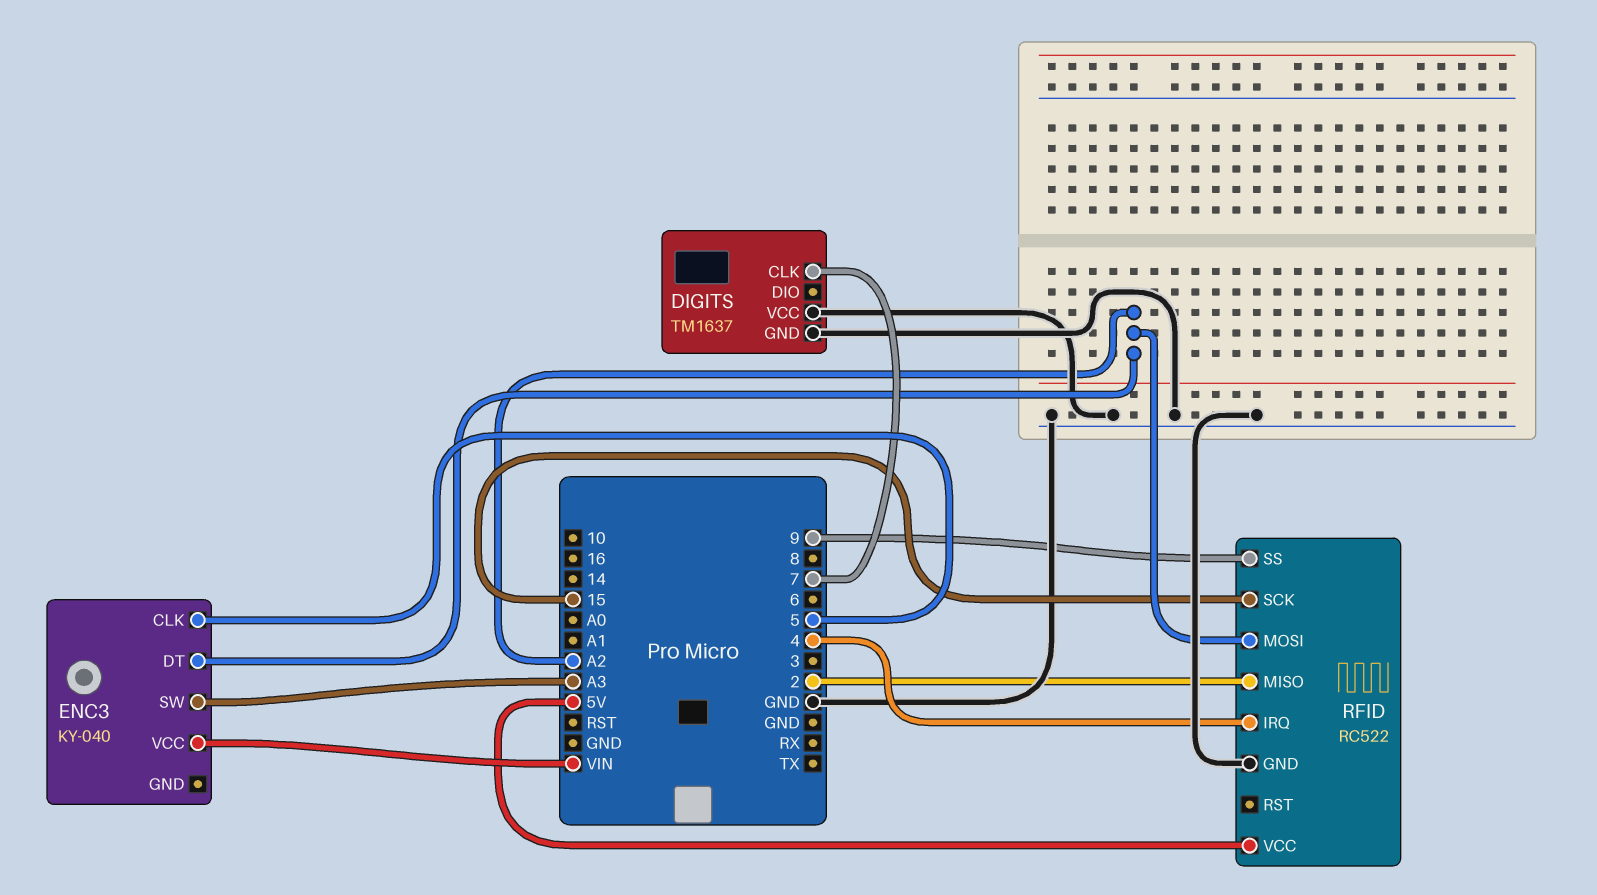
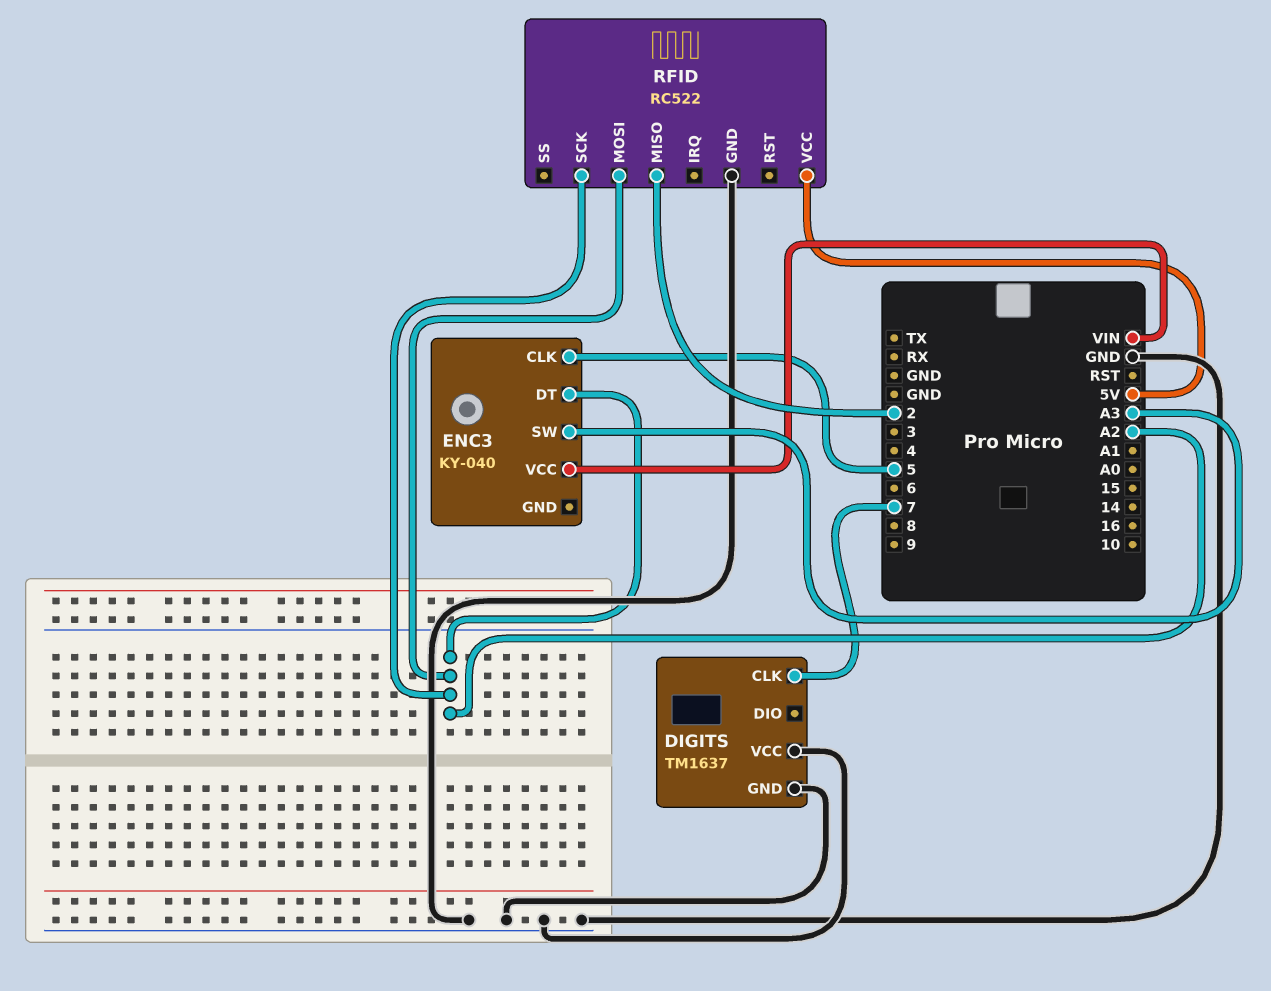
RFID pin IRQ: 4 -> none
RFID pin SCK: 15 -> A2
RFID pin SS: 9 -> none

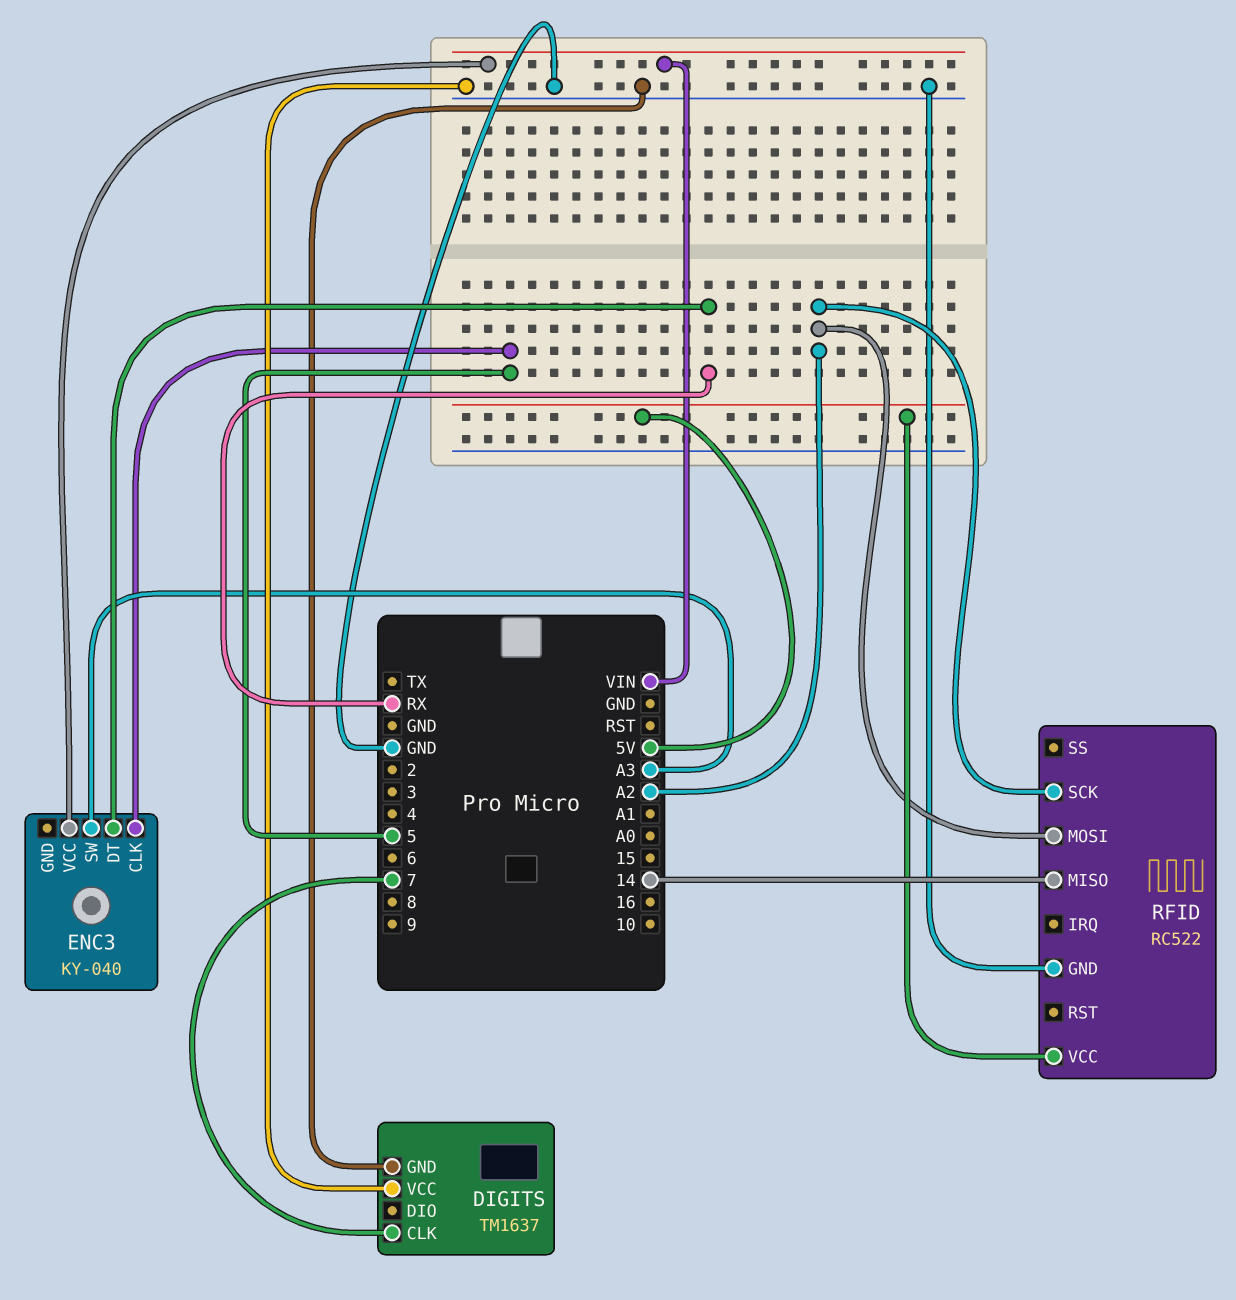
ENC3 pin DT: A2 -> RX
RFID pin MISO: 2 -> 14

